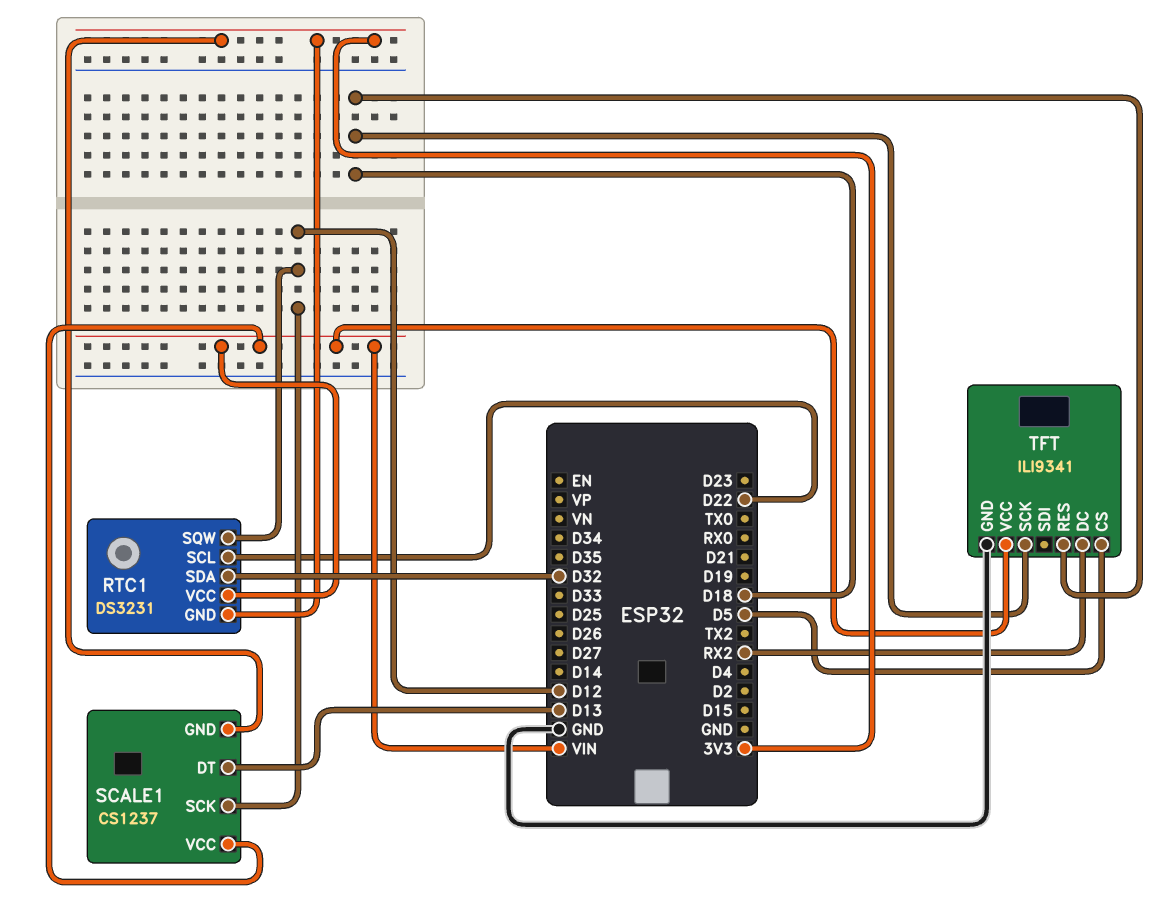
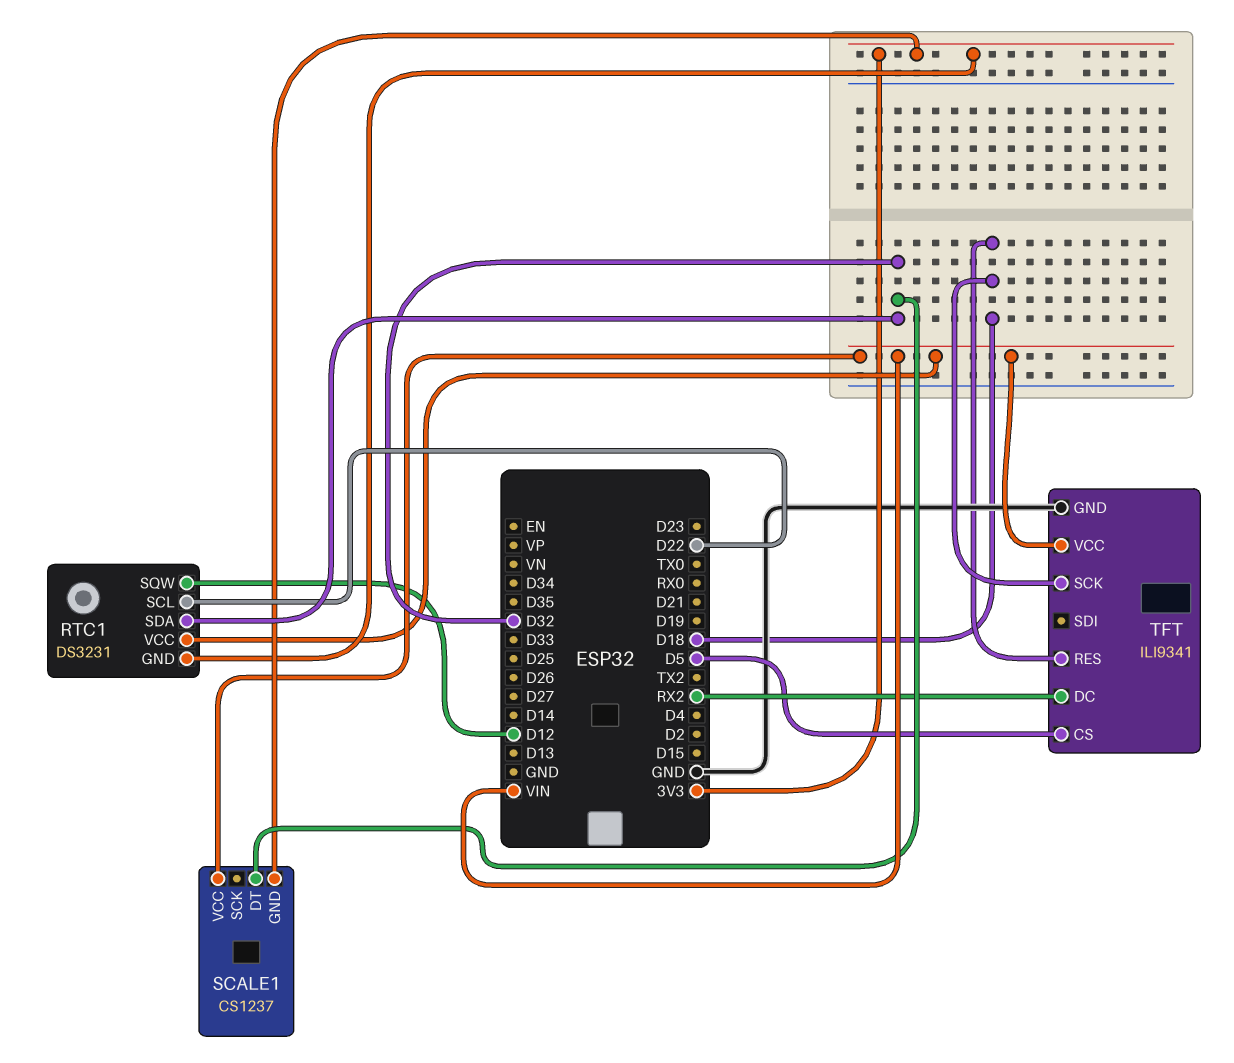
SCALE1 pin DT: D13 -> D32
SCALE1 pin SCK: D12 -> none

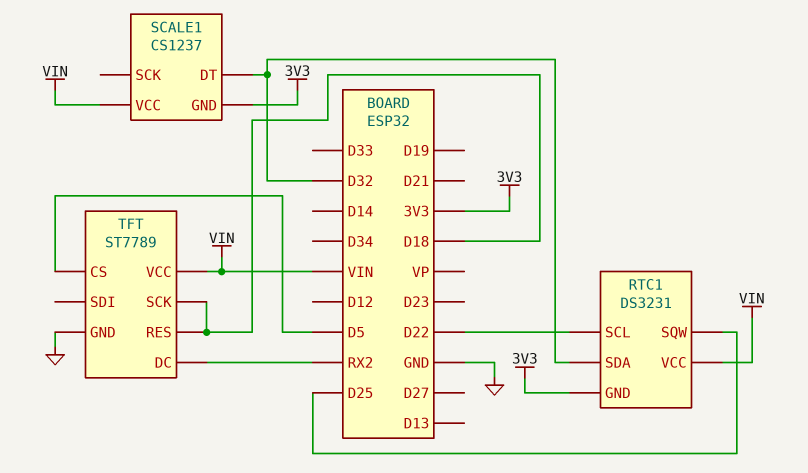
RTC1 pin SQW: D12 -> D25
TFT: ILI9341 -> ST7789

